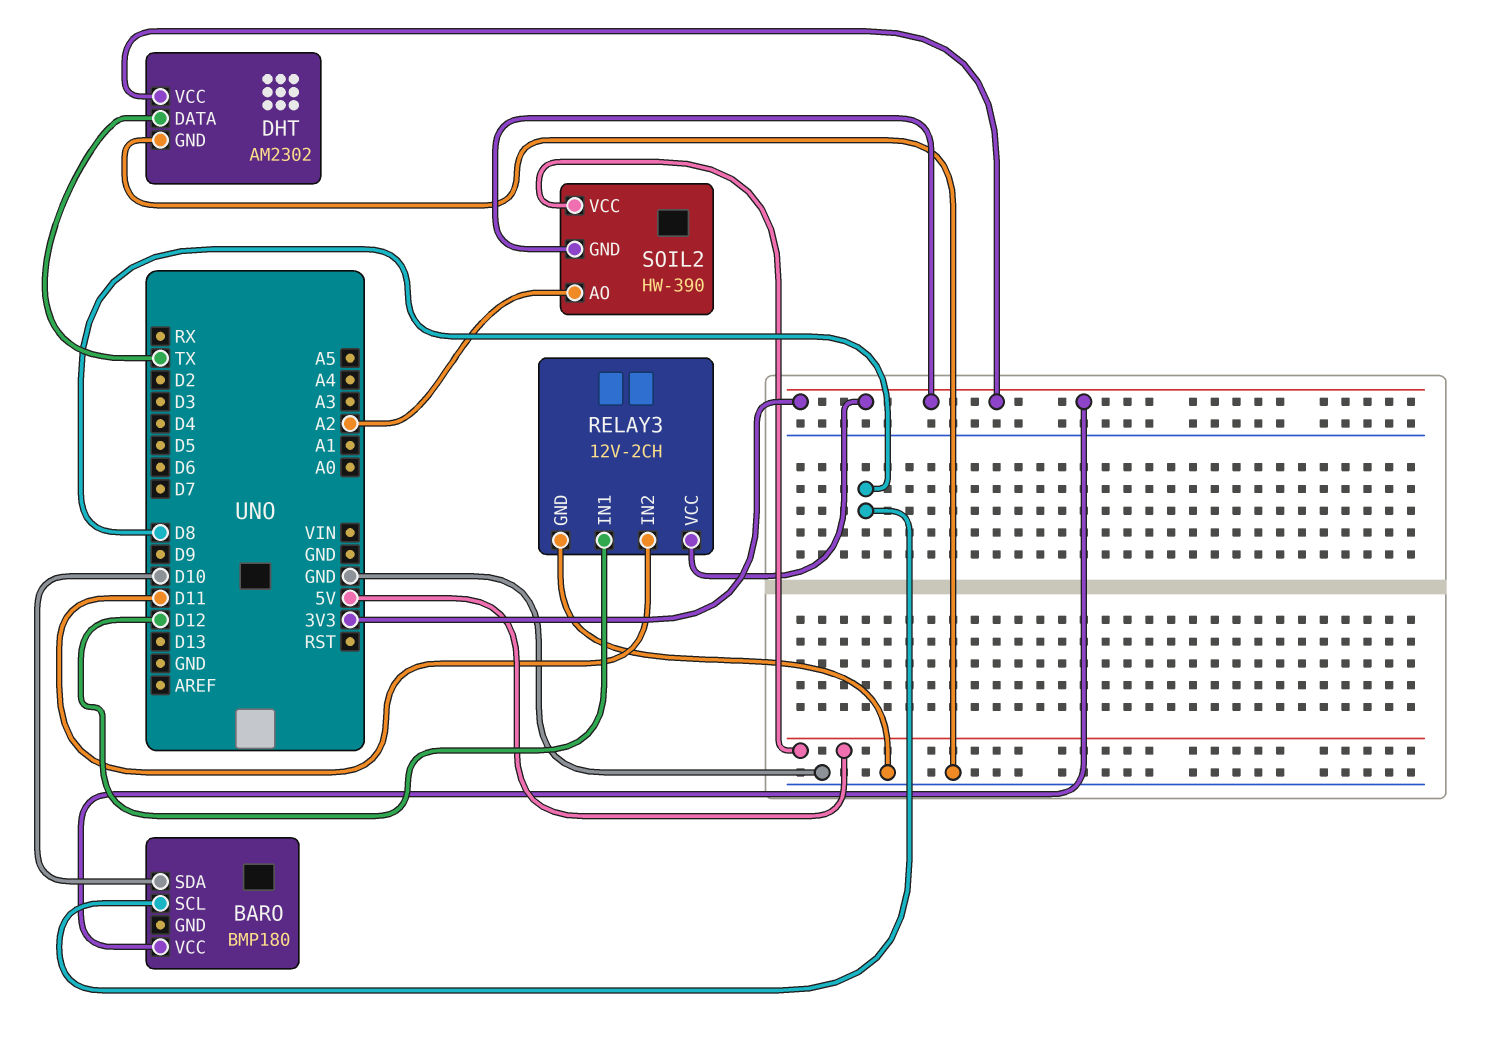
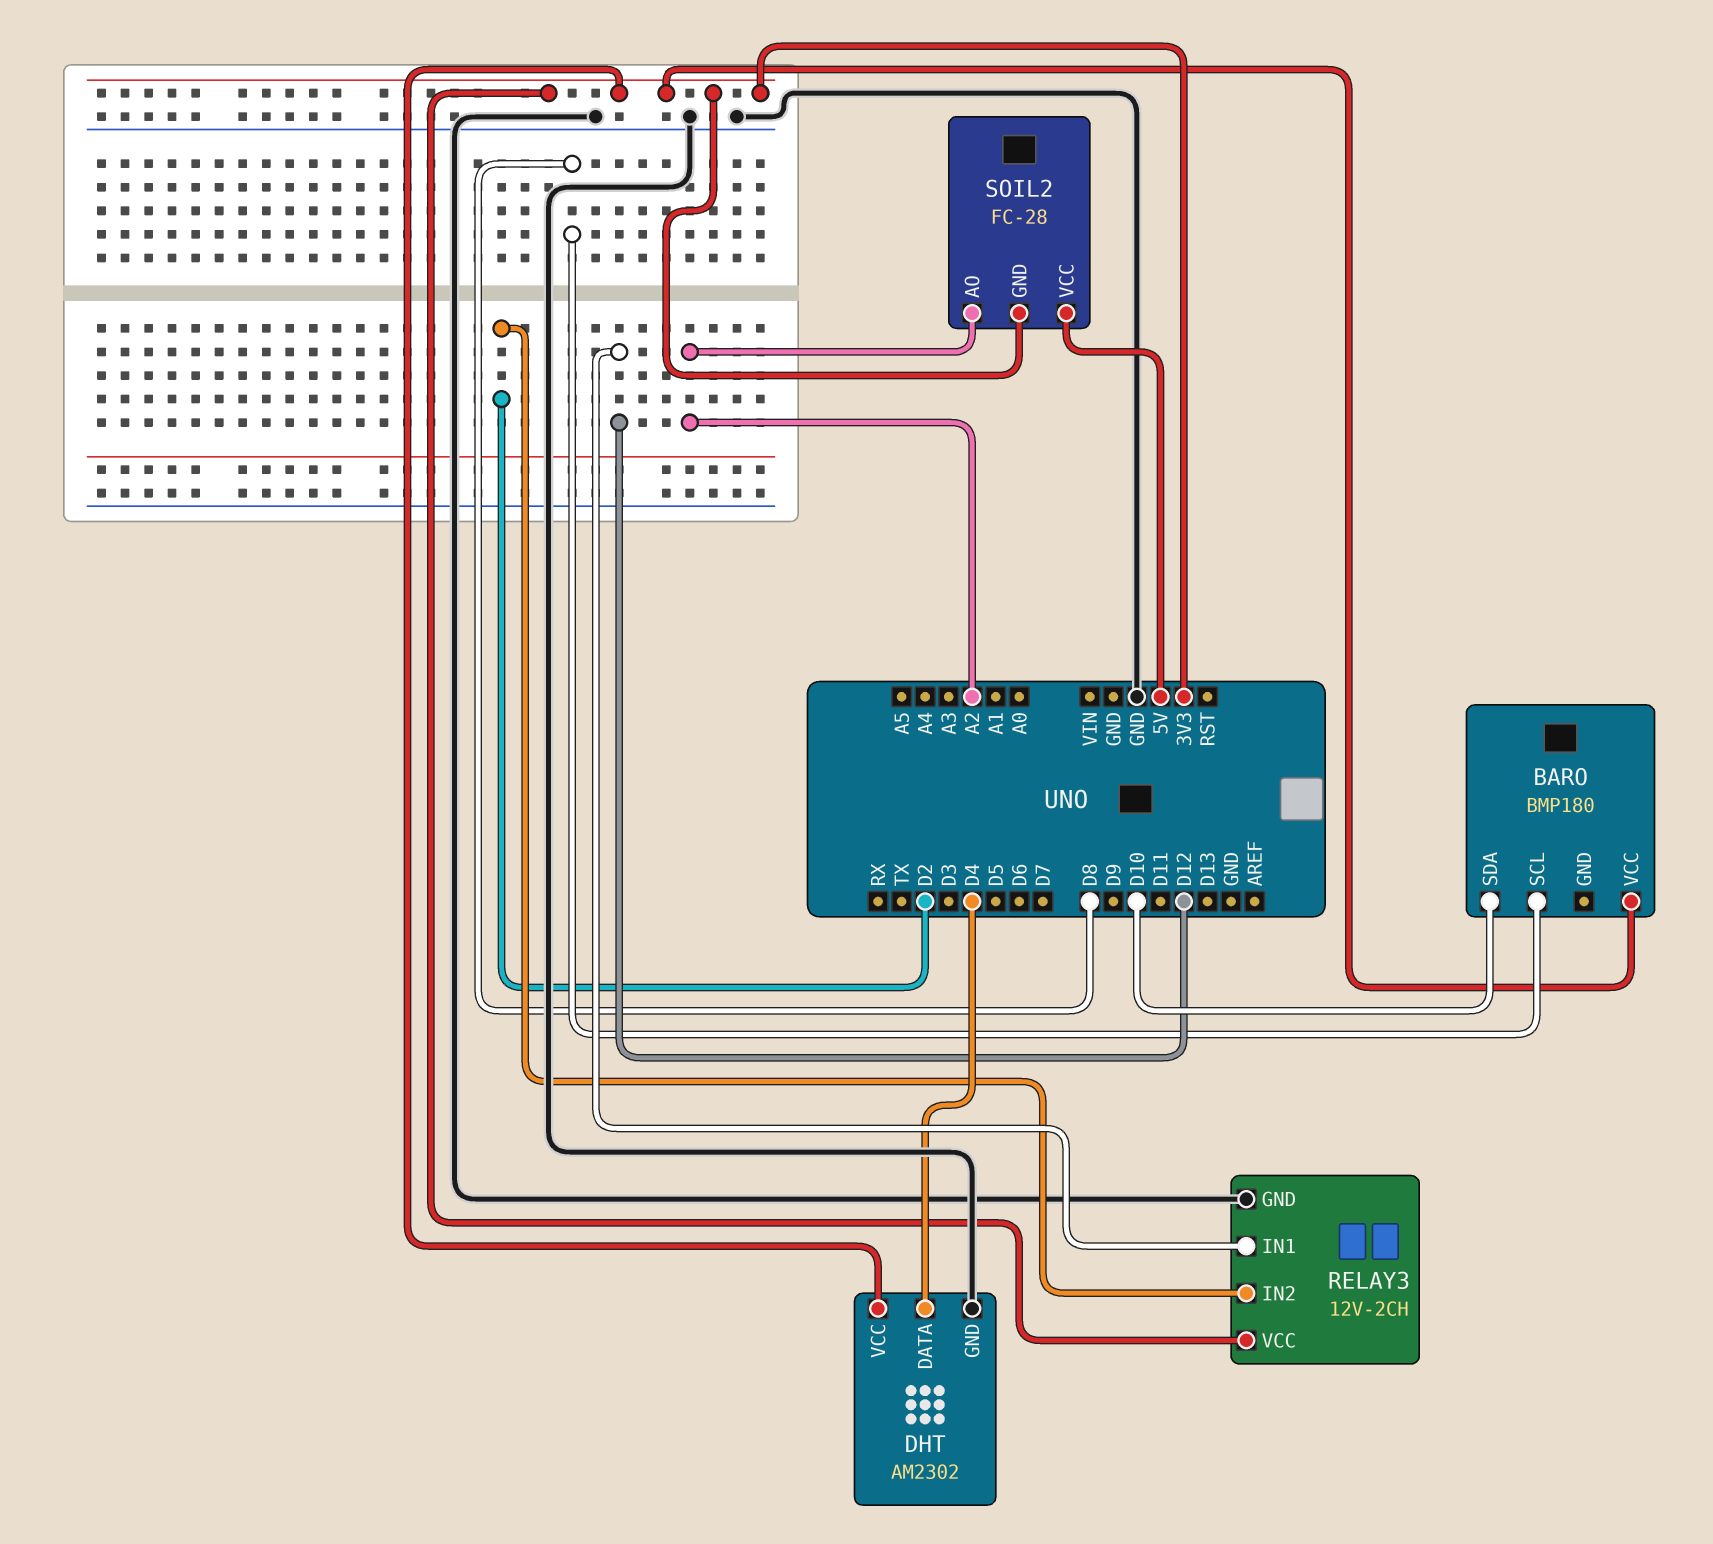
DHT pin DATA: TX -> D4
RELAY3 pin IN2: D11 -> D2
SOIL2: HW-390 -> FC-28

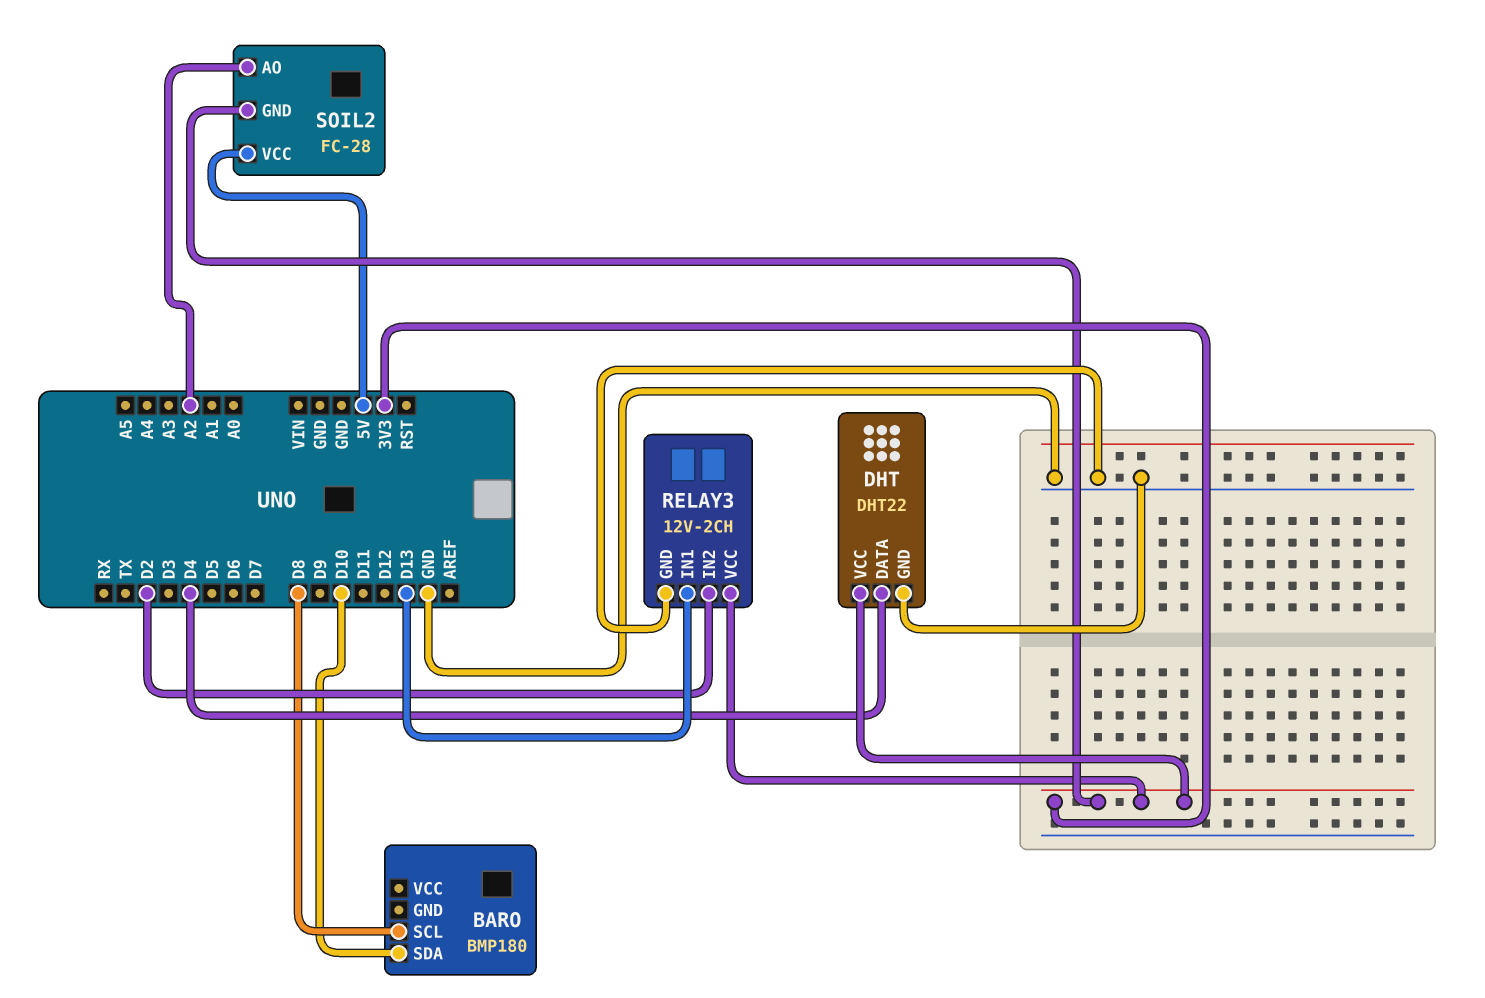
BARO pin VCC: 3V3 -> none
DHT: AM2302 -> DHT22
RELAY3 pin IN1: D12 -> D13

